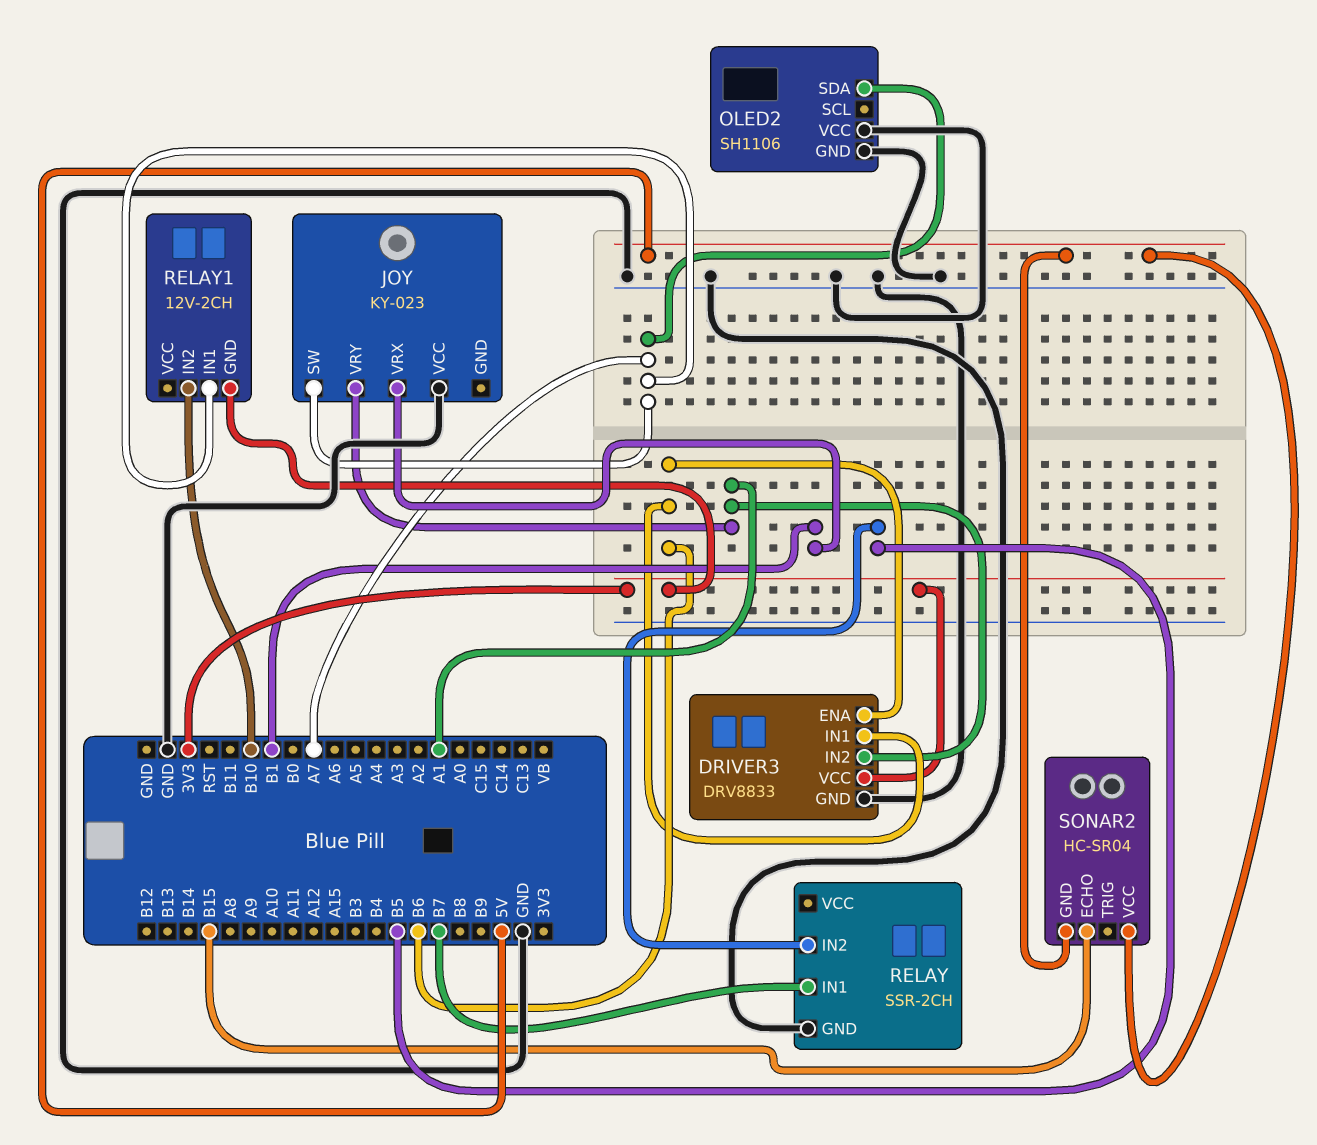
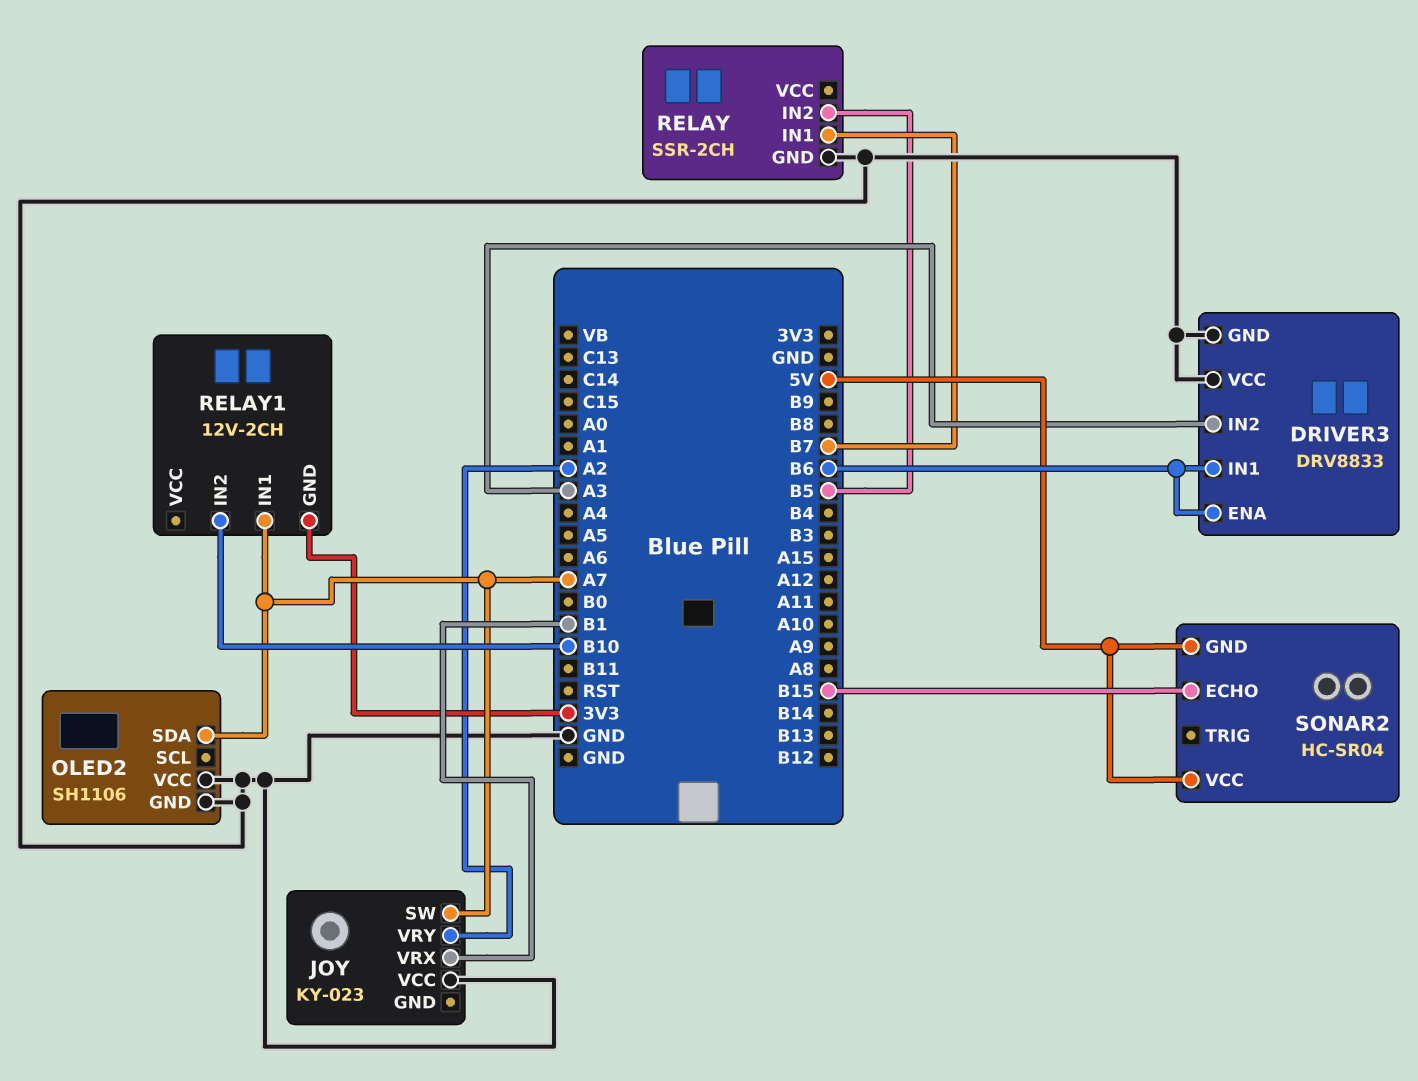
DRIVER3 pin IN2: A1 -> A3
DRIVER3 pin VCC: 3V3 -> GND
JOY pin VRY: A1 -> A2

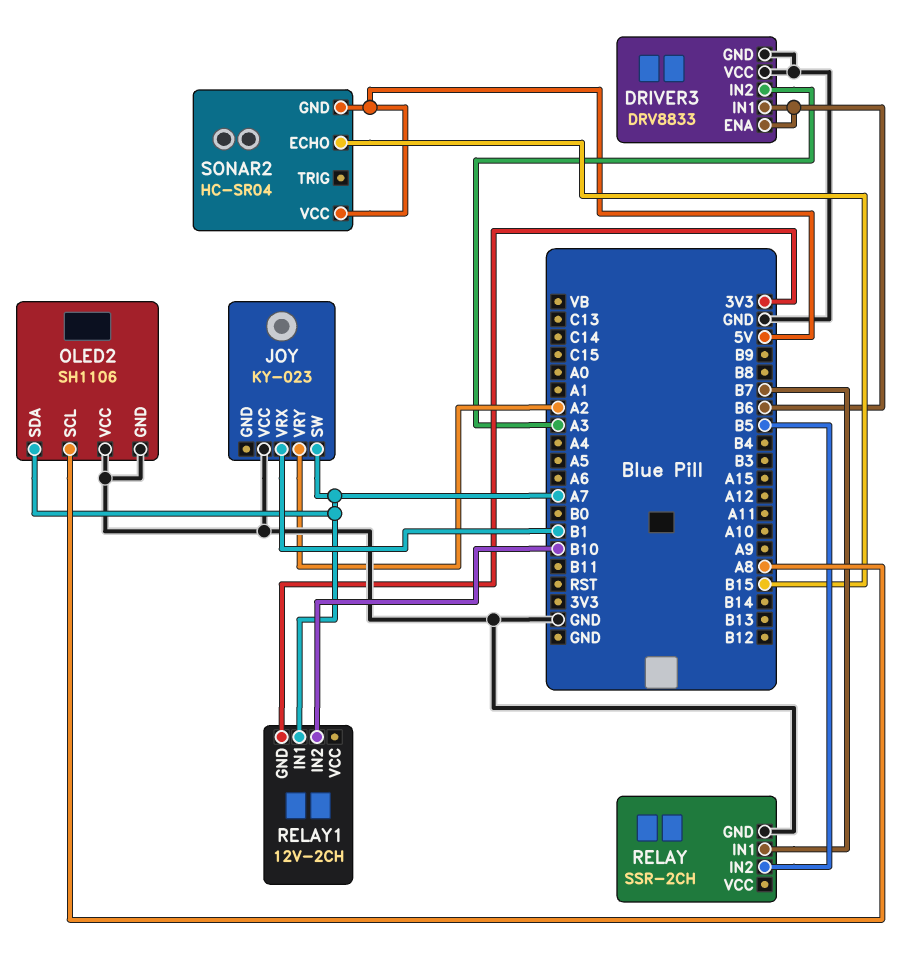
OLED2 pin SCL: none -> A8

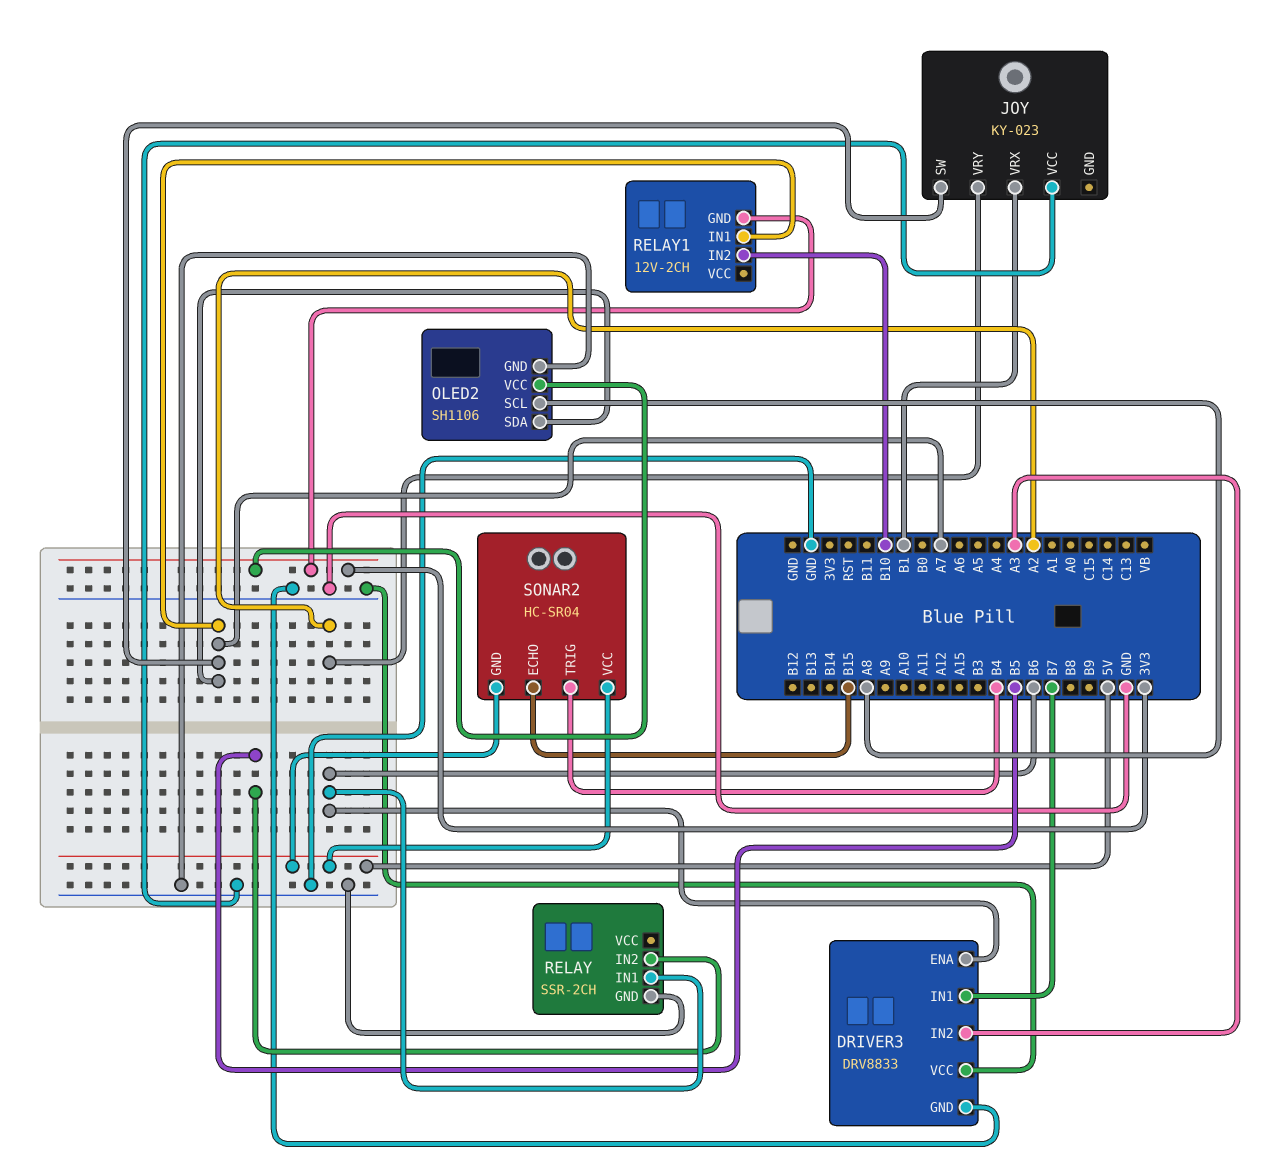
DRIVER3 pin IN1: B6 -> B7
OLED2 pin VCC: GND -> 3V3
RELAY pin IN1: B7 -> B6
SONAR2 pin TRIG: none -> B4

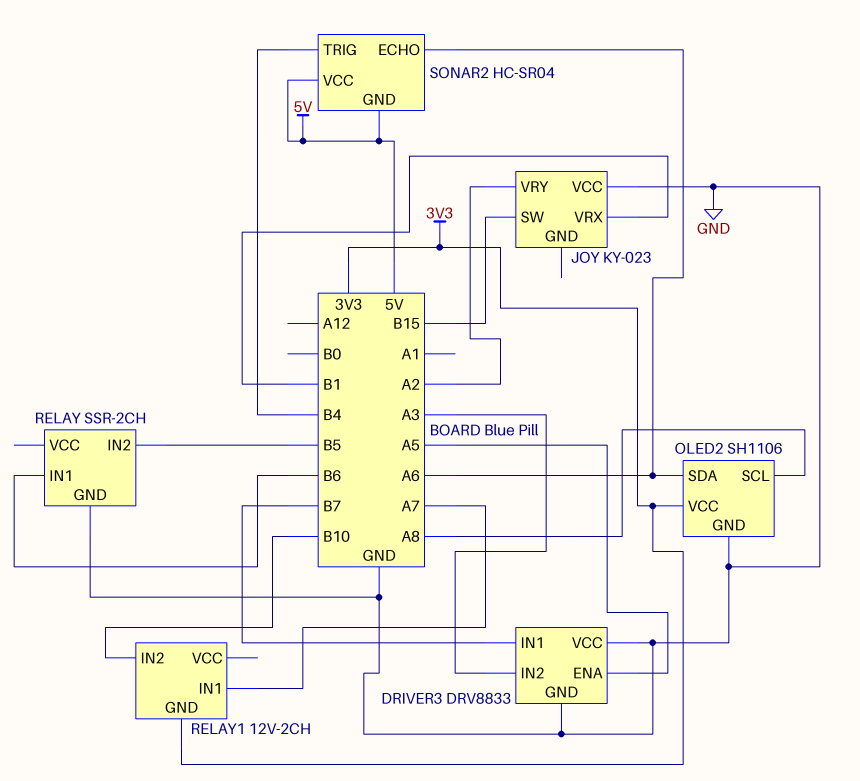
DRIVER3 pin ENA: B6 -> A5
JOY pin SW: A7 -> B15
OLED2 pin SDA: A7 -> A6
SONAR2 pin ECHO: B15 -> A6

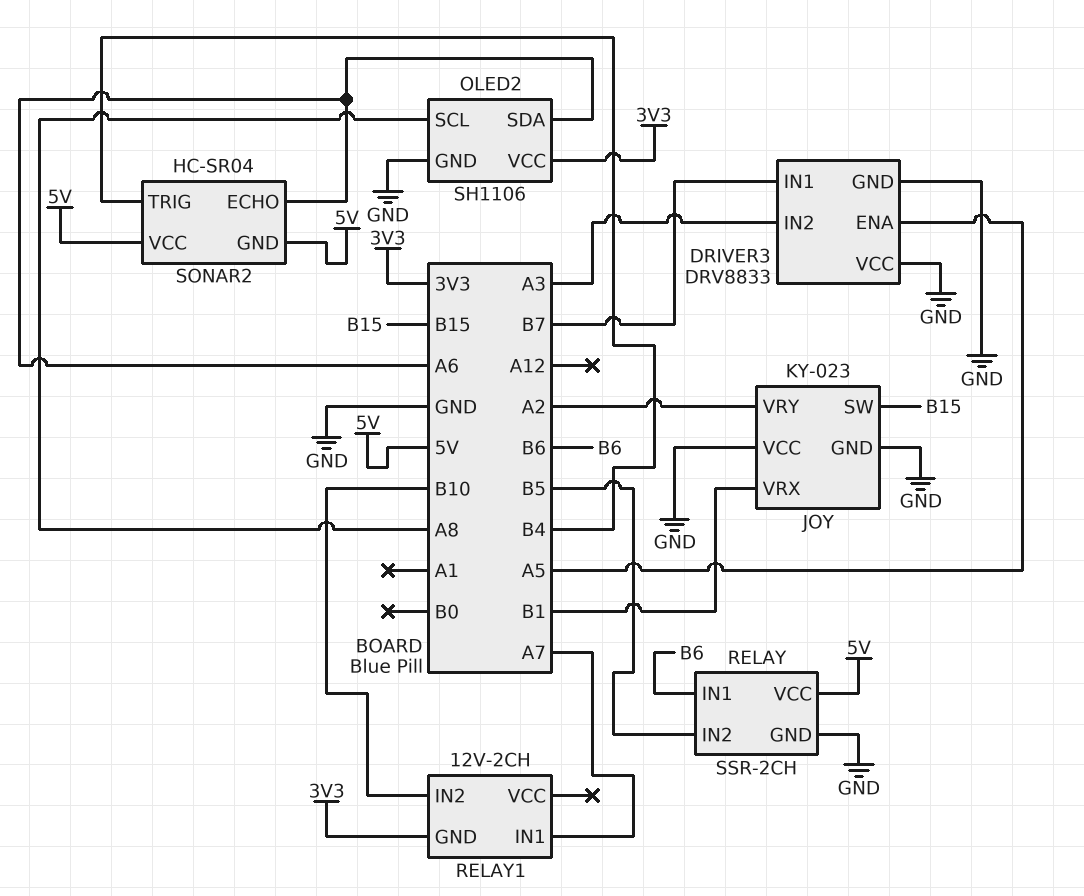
JOY pin GND: none -> GND
RELAY pin VCC: none -> 5V

